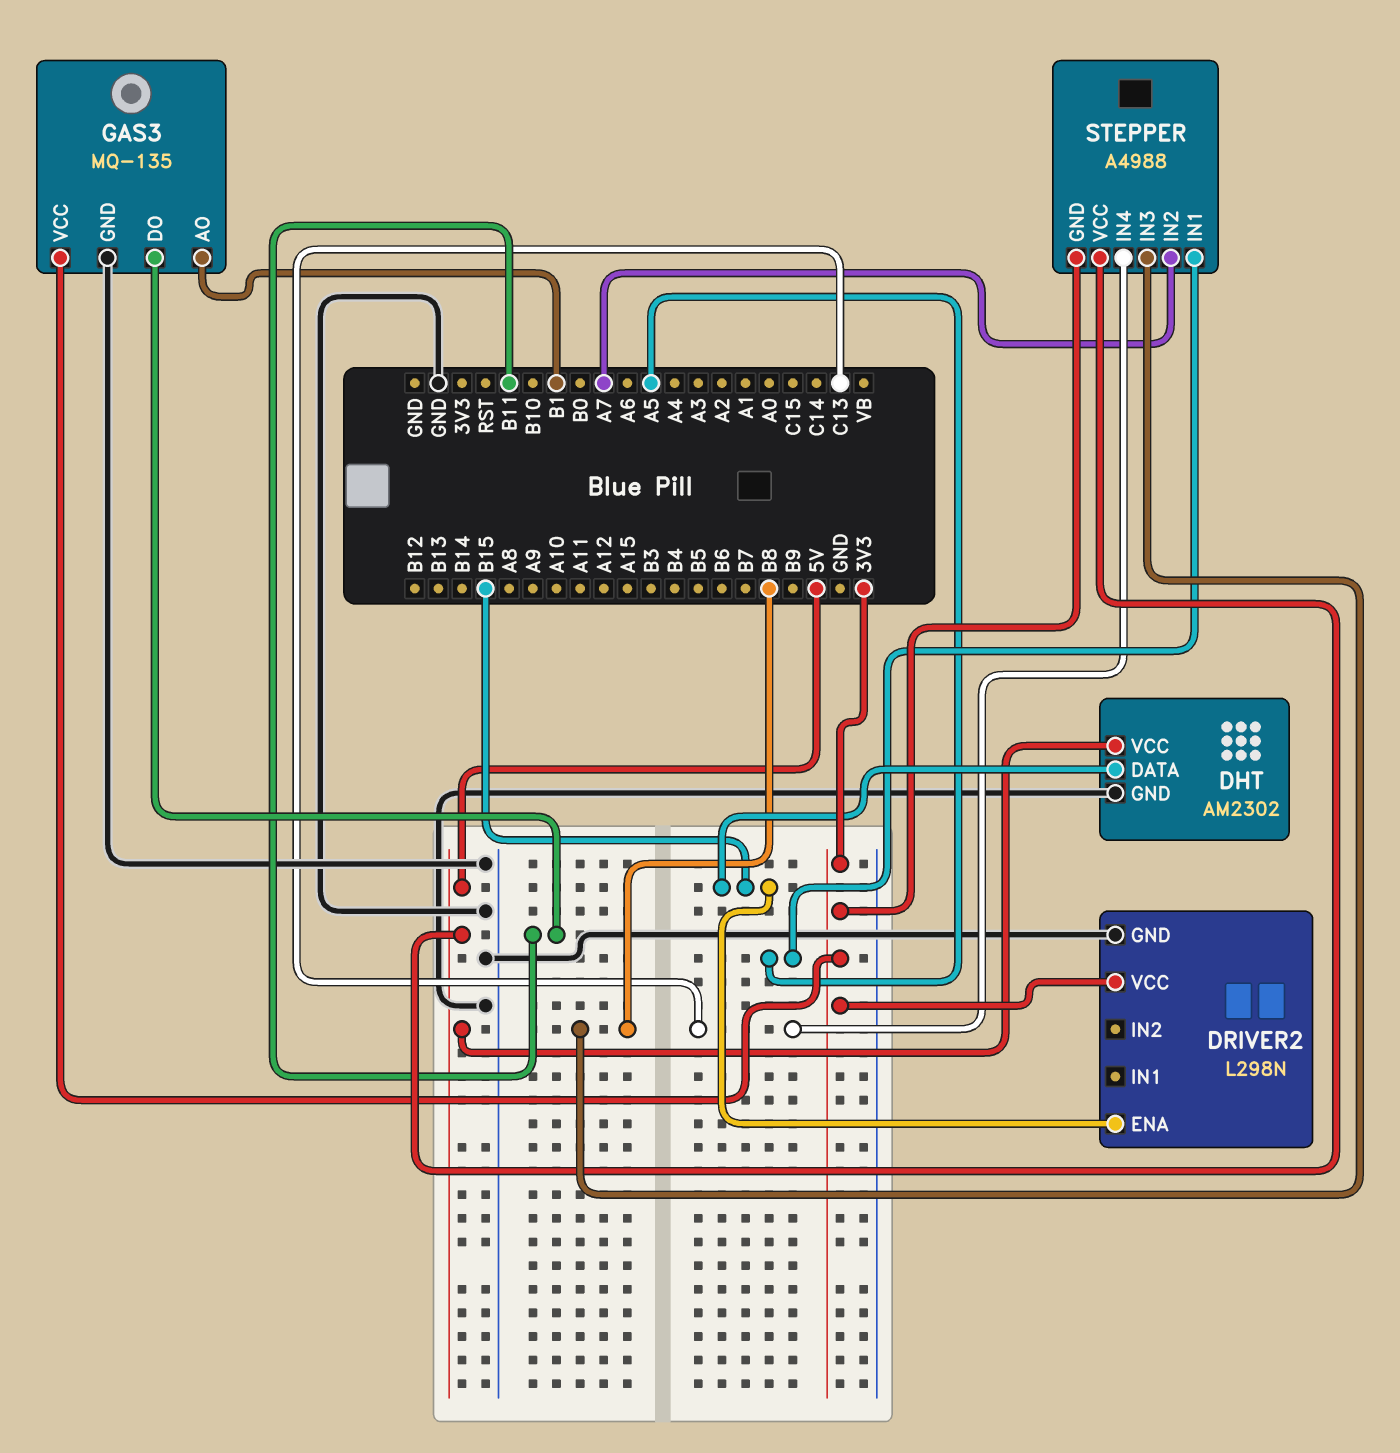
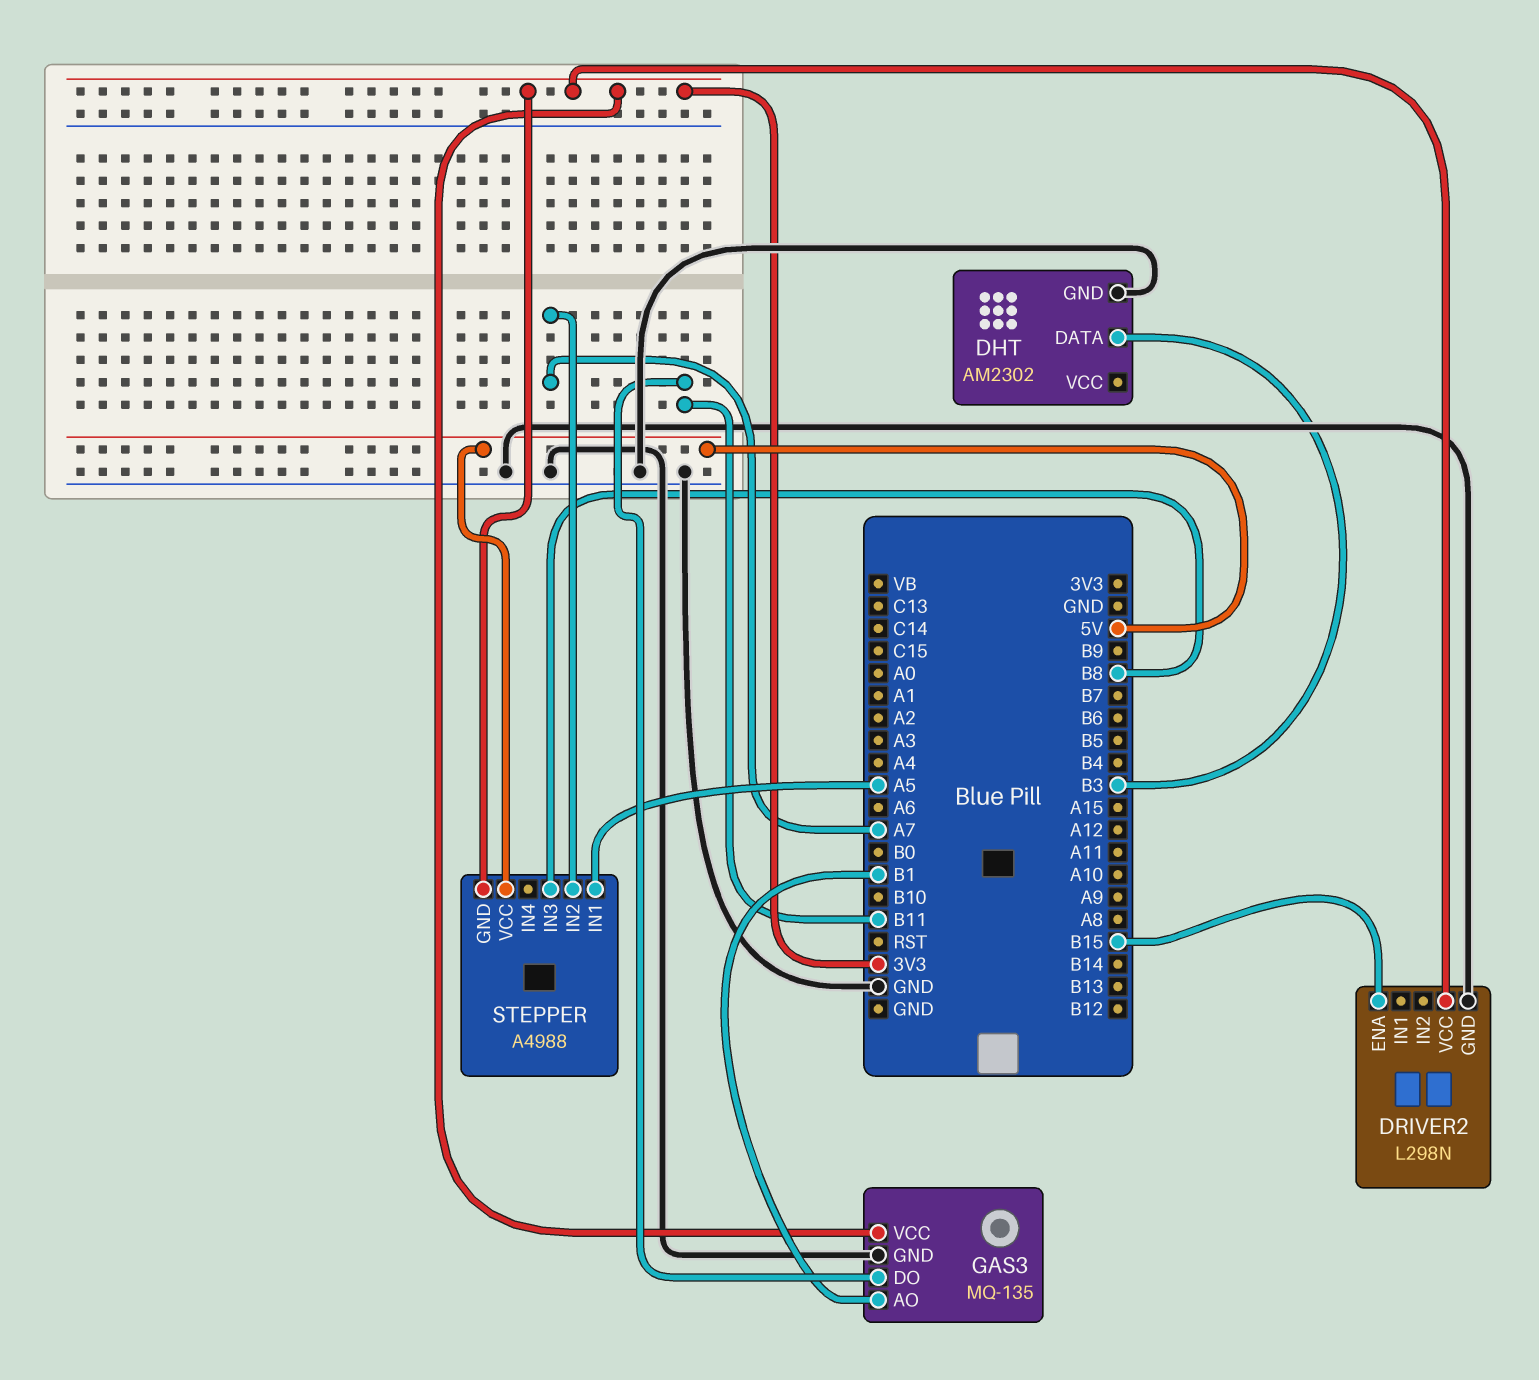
DHT pin DATA: B15 -> B3
DHT pin VCC: 5V -> none
STEPPER pin IN4: C13 -> none

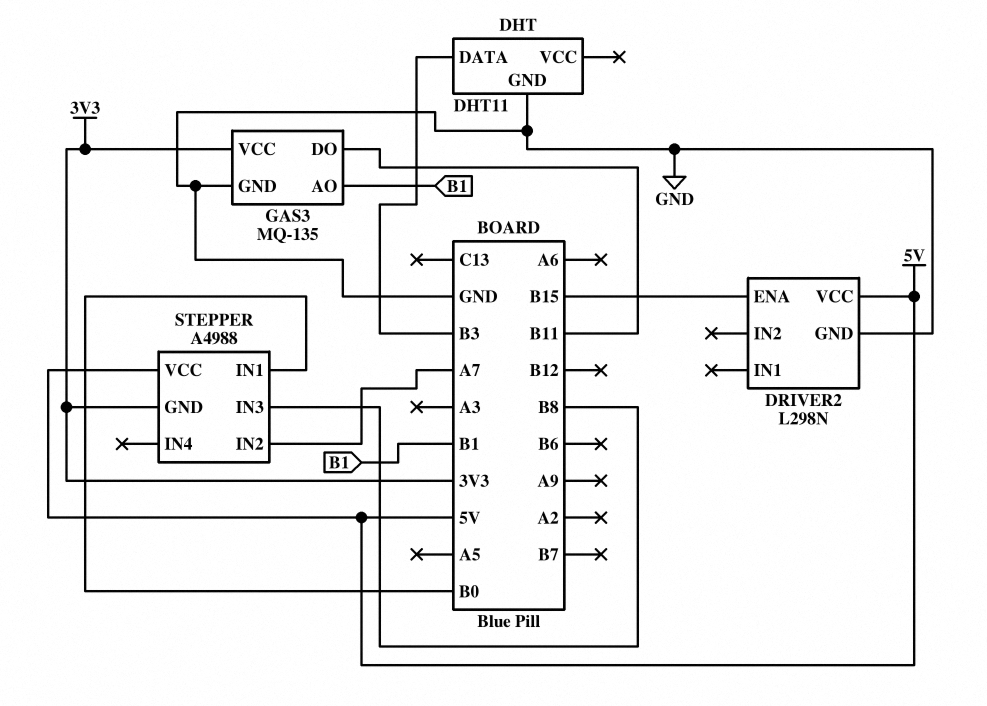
DHT: AM2302 -> DHT11
DRIVER2 pin VCC: 3V3 -> 5V
STEPPER pin IN1: A5 -> B0

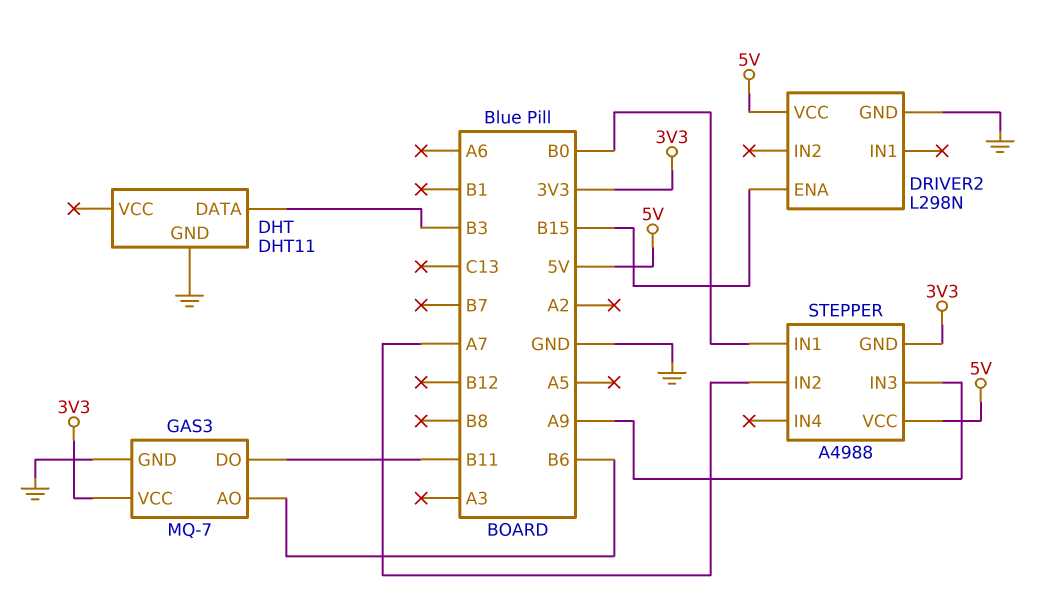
GAS3: MQ-135 -> MQ-7
GAS3 pin AO: B1 -> B6
STEPPER pin IN3: B8 -> A9

